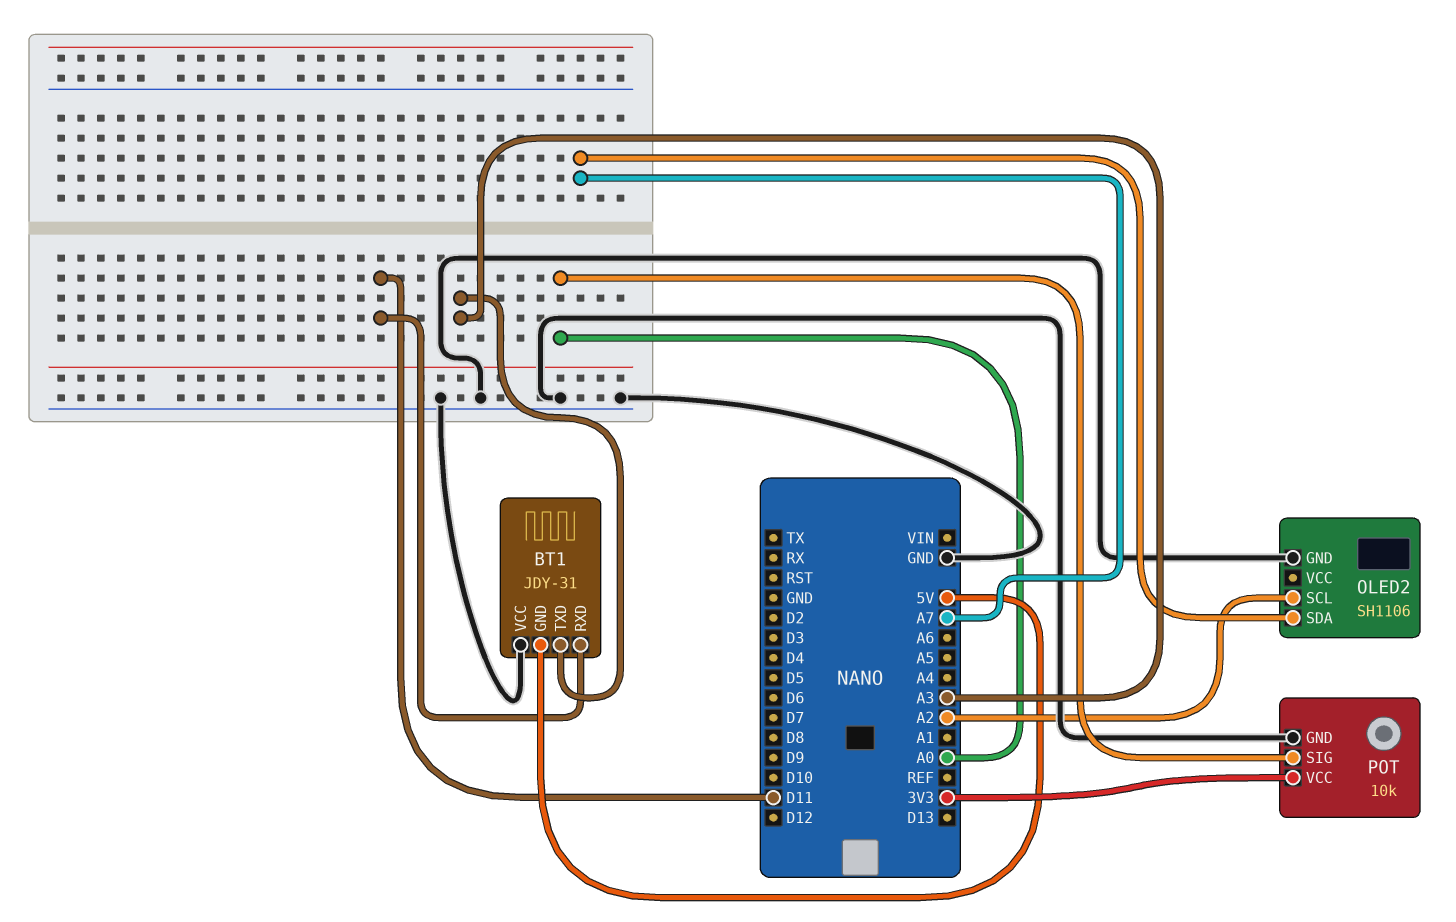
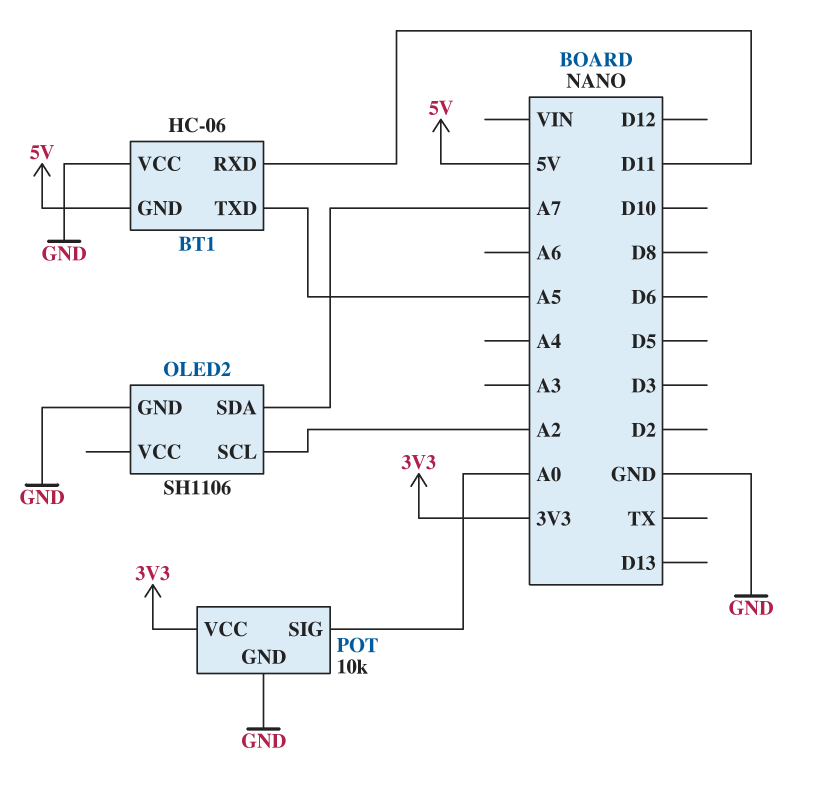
BT1: JDY-31 -> HC-06
BT1 pin TXD: A3 -> A5

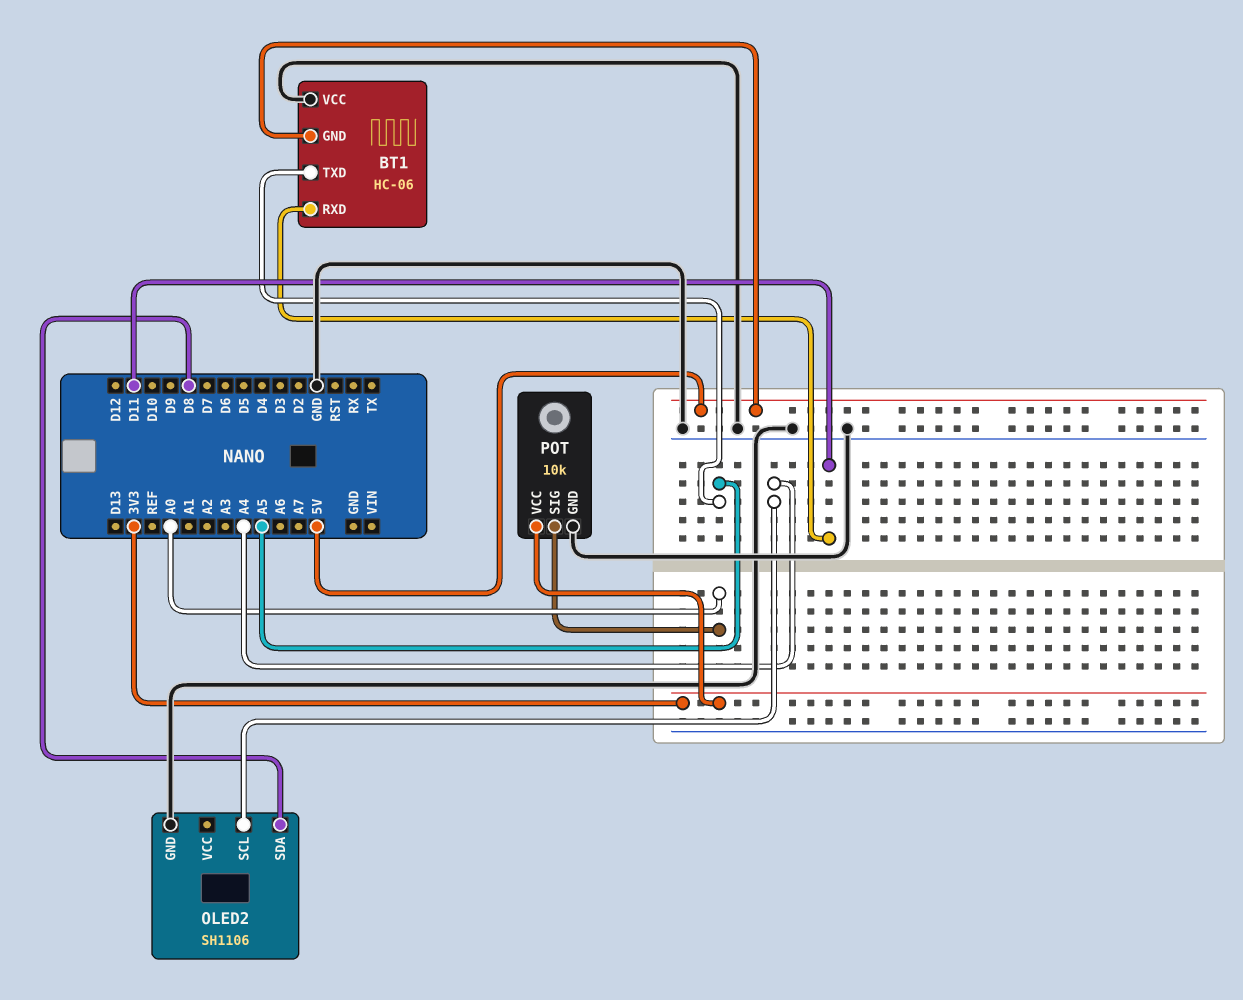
OLED2 pin SCL: A2 -> A4
OLED2 pin SDA: A7 -> D8

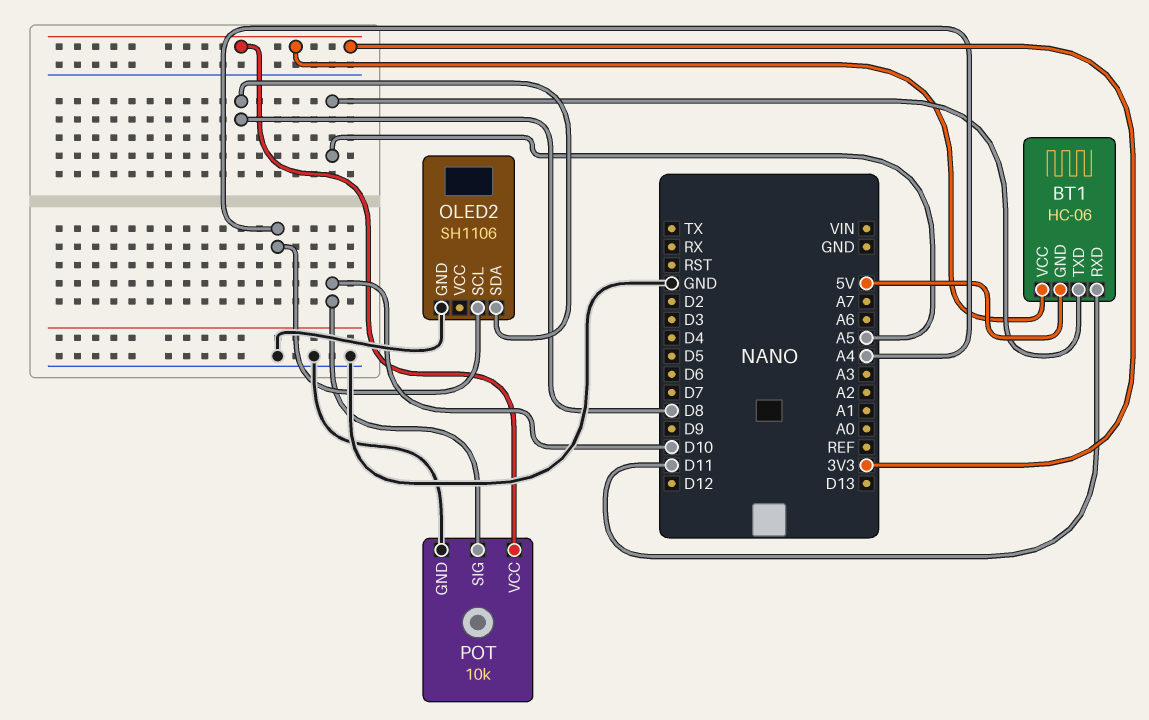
BT1 pin VCC: GND -> 3V3
POT pin SIG: A0 -> D10

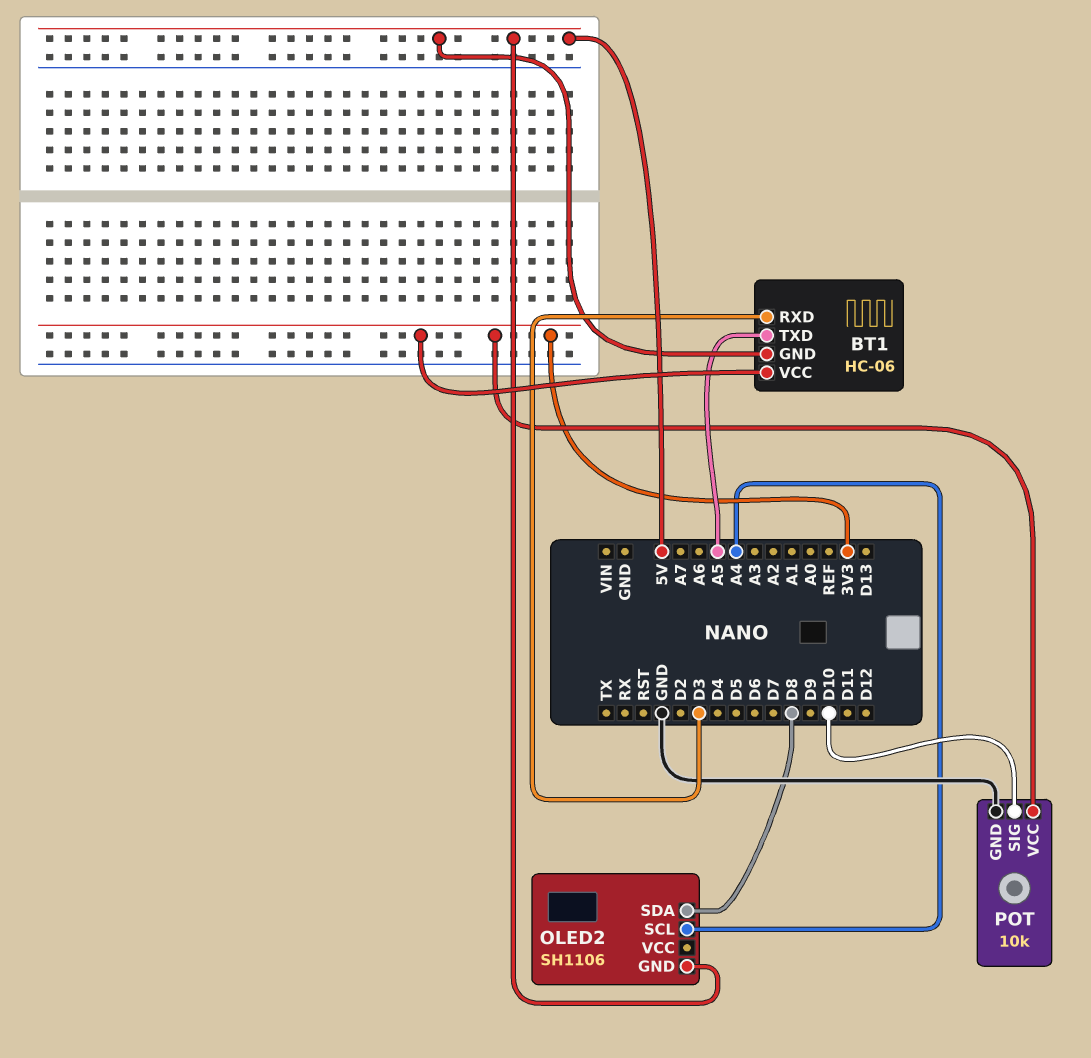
BT1 pin RXD: D11 -> D3
OLED2 pin GND: GND -> 5V

